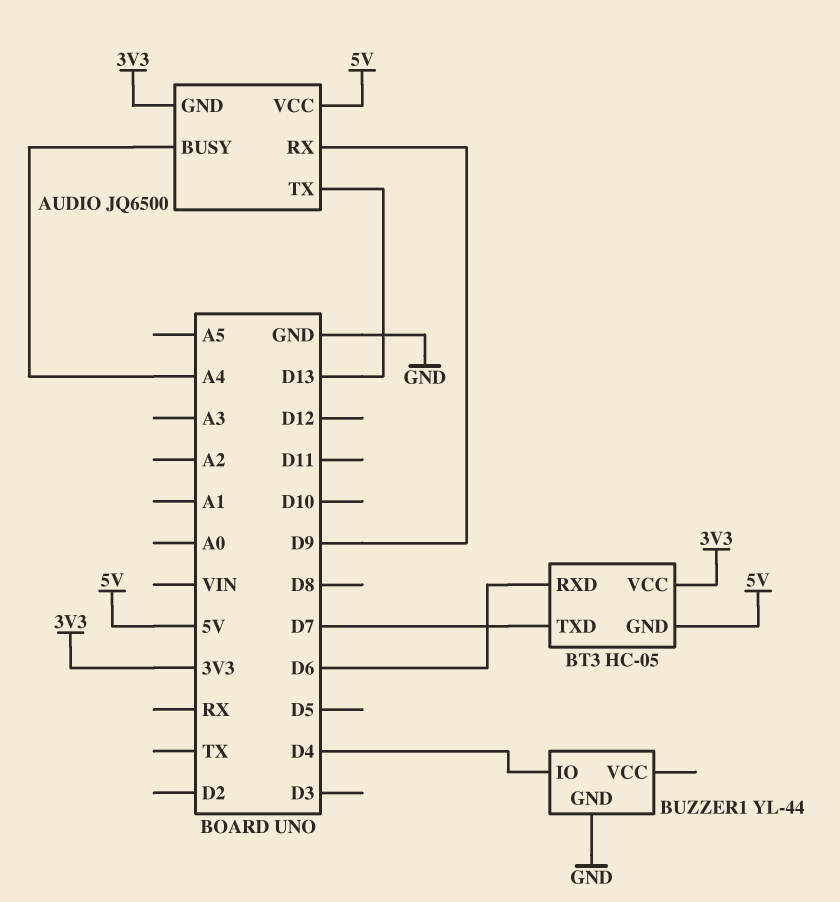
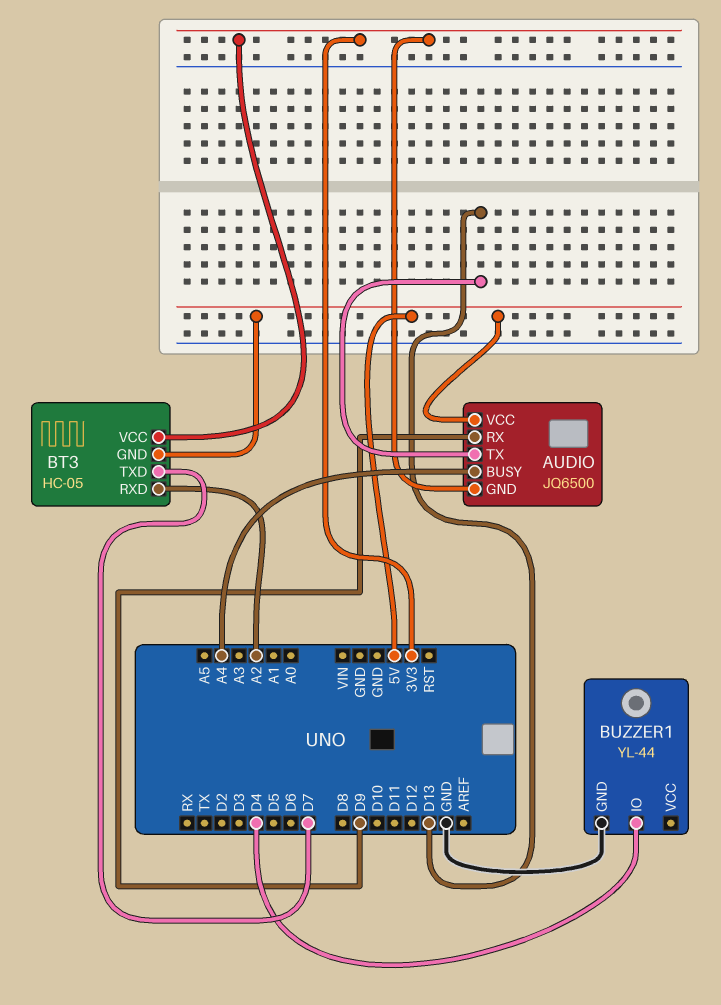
BT3 pin RXD: D6 -> A2

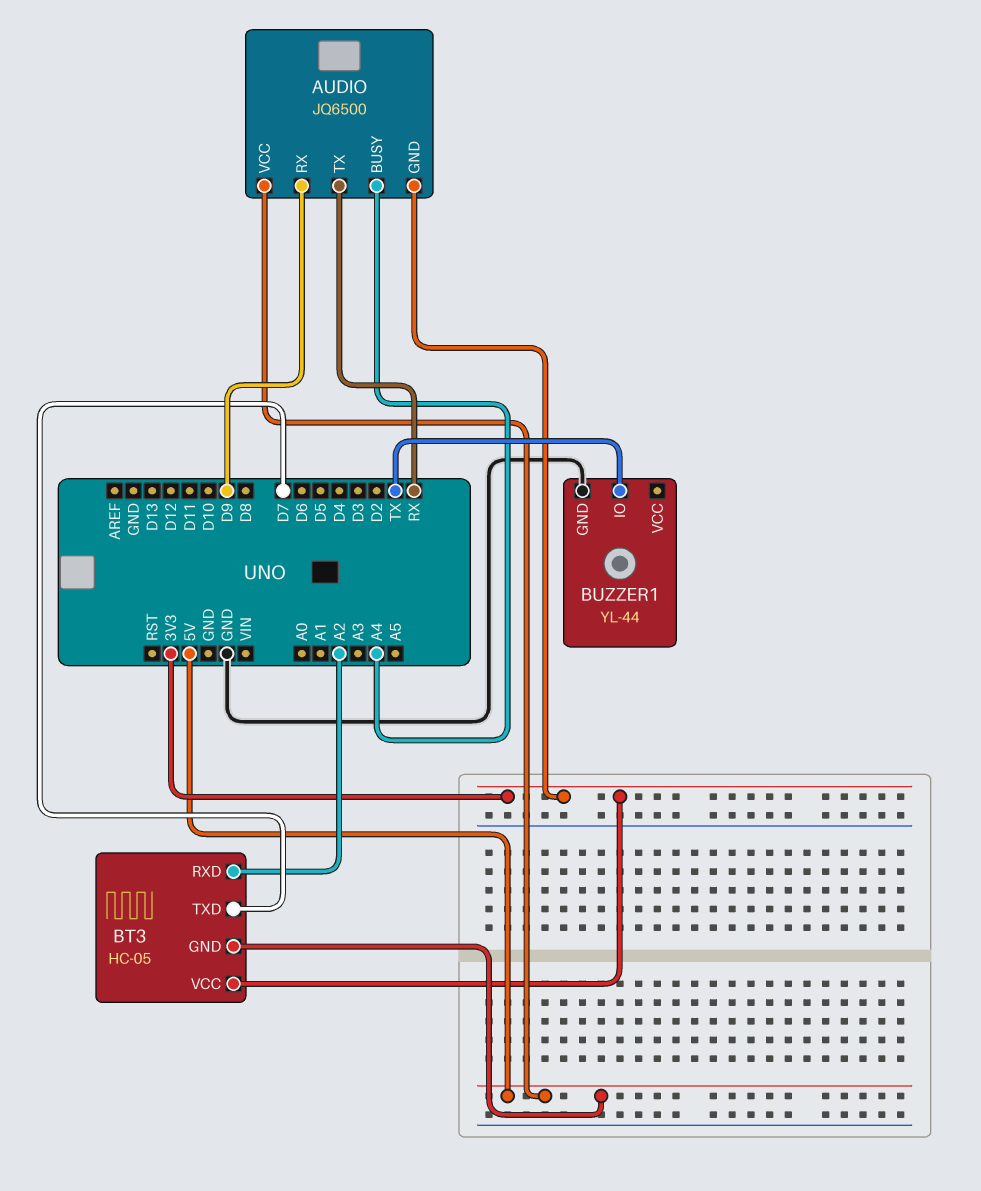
AUDIO pin TX: D13 -> RX
BUZZER1 pin IO: D4 -> TX

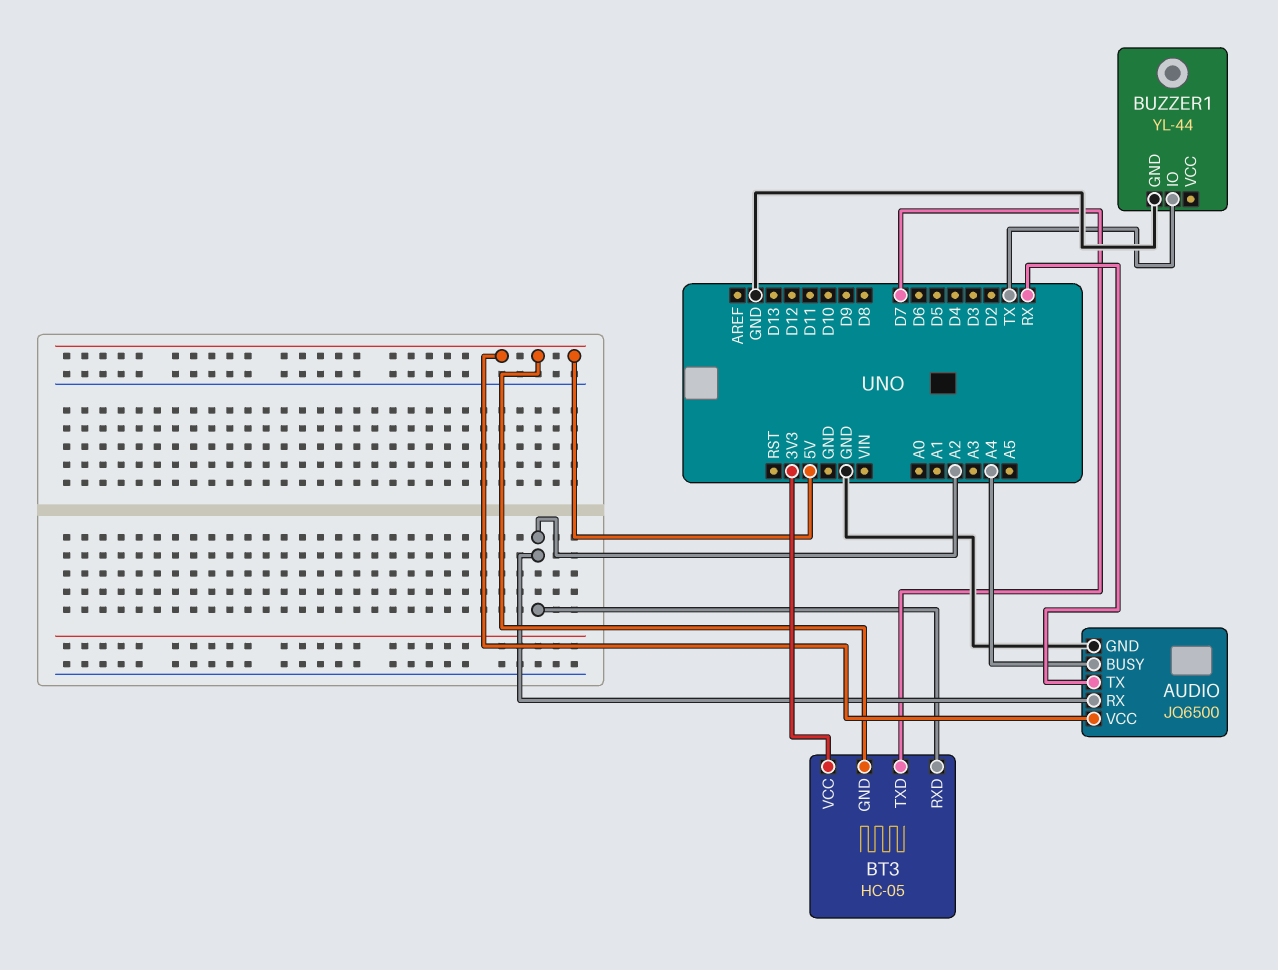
AUDIO pin GND: 3V3 -> GND
AUDIO pin RX: D9 -> A2

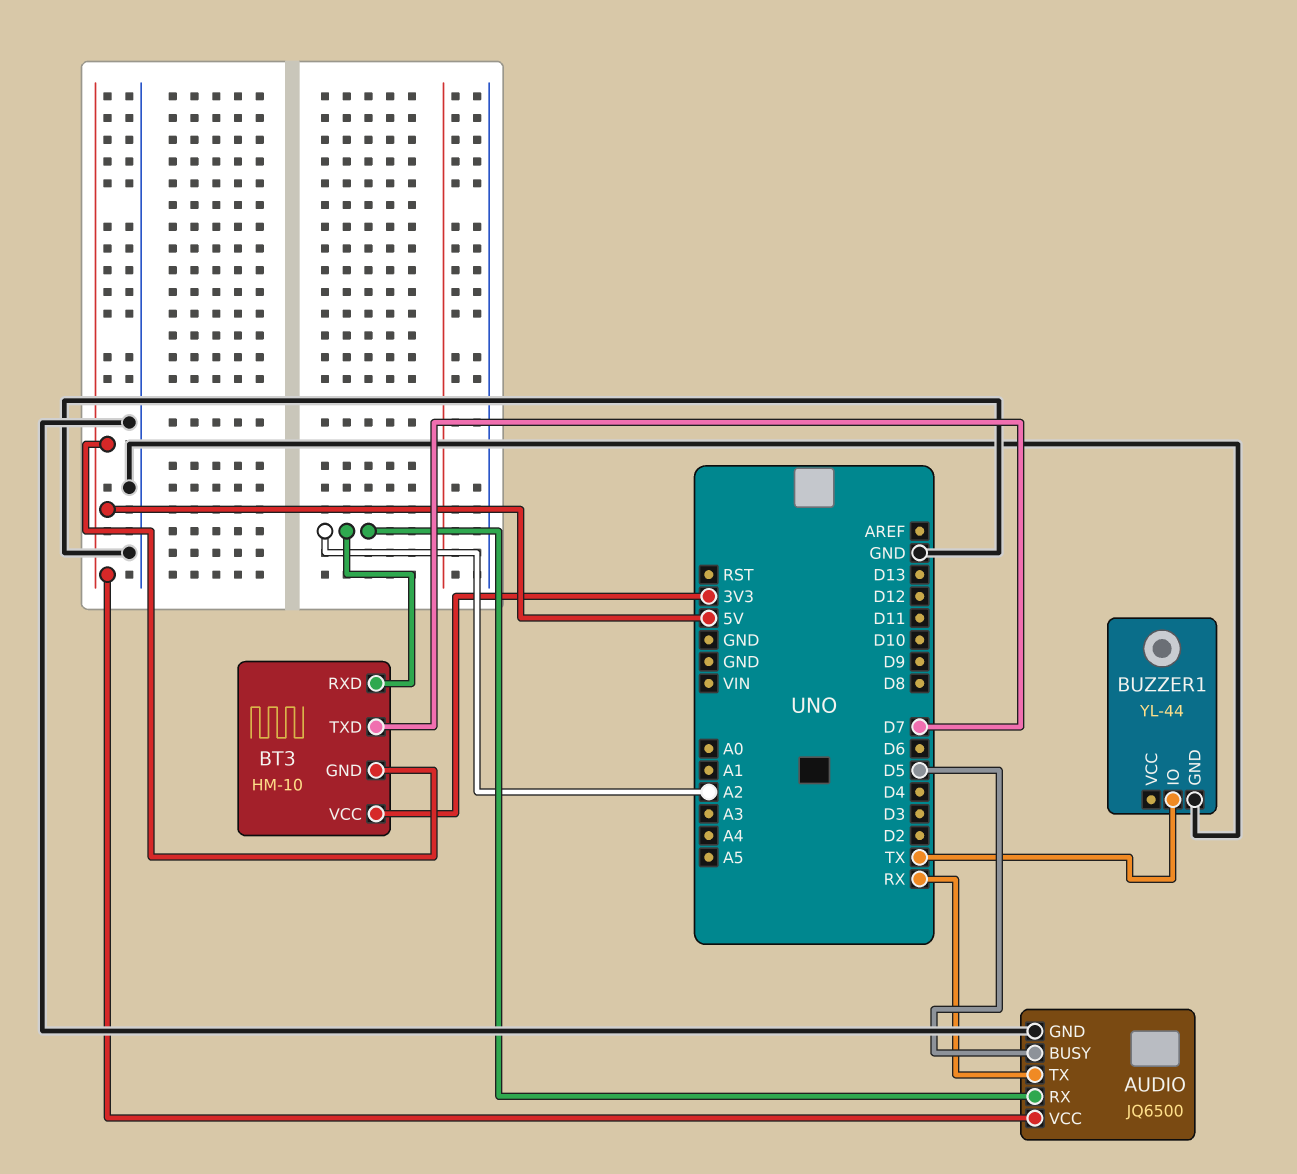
AUDIO pin BUSY: A4 -> D5
BT3: HC-05 -> HM-10

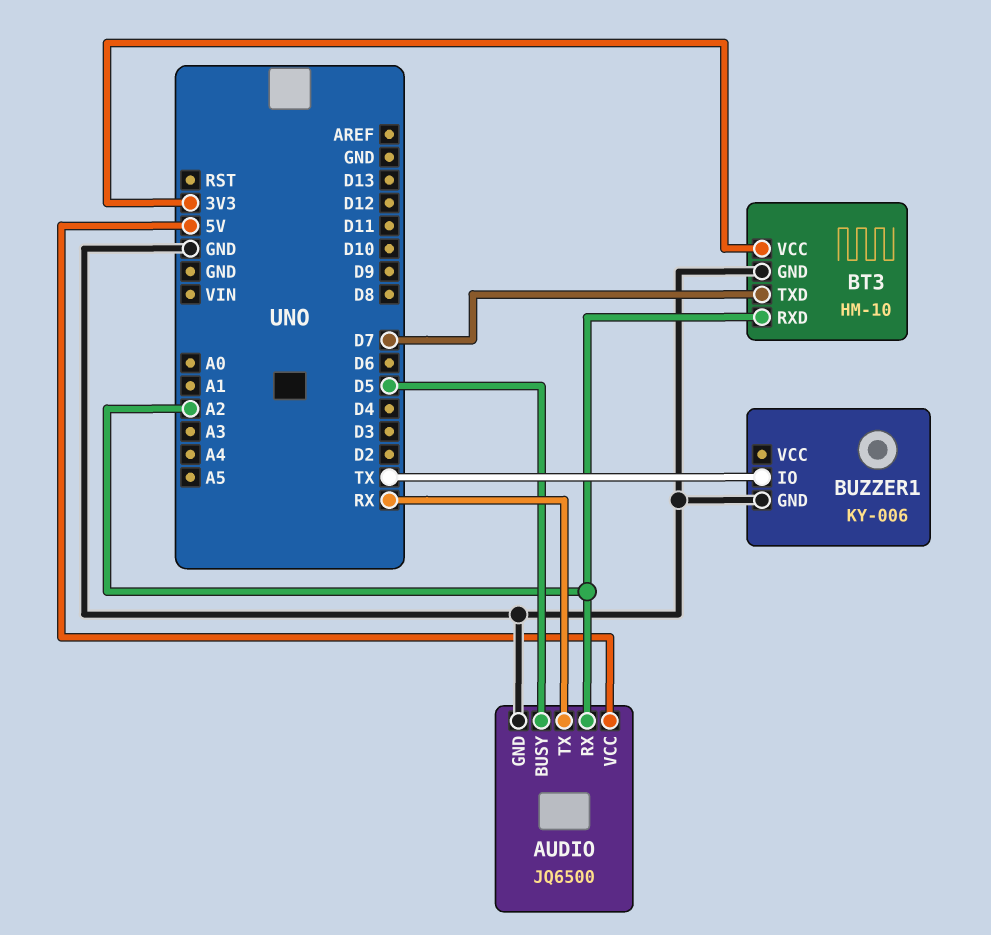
BT3 pin GND: 5V -> GND
BUZZER1: YL-44 -> KY-006

